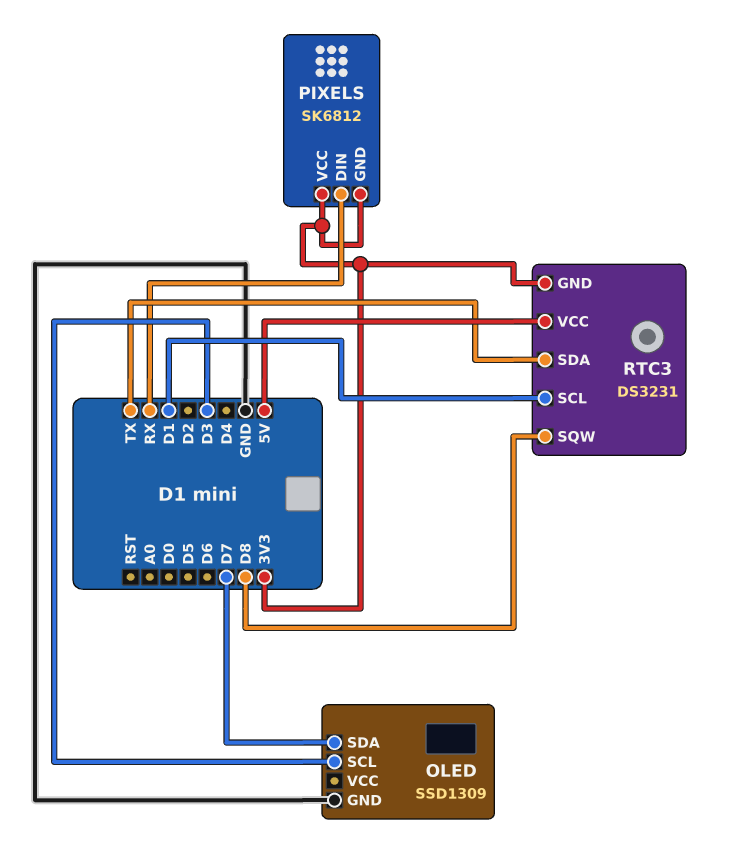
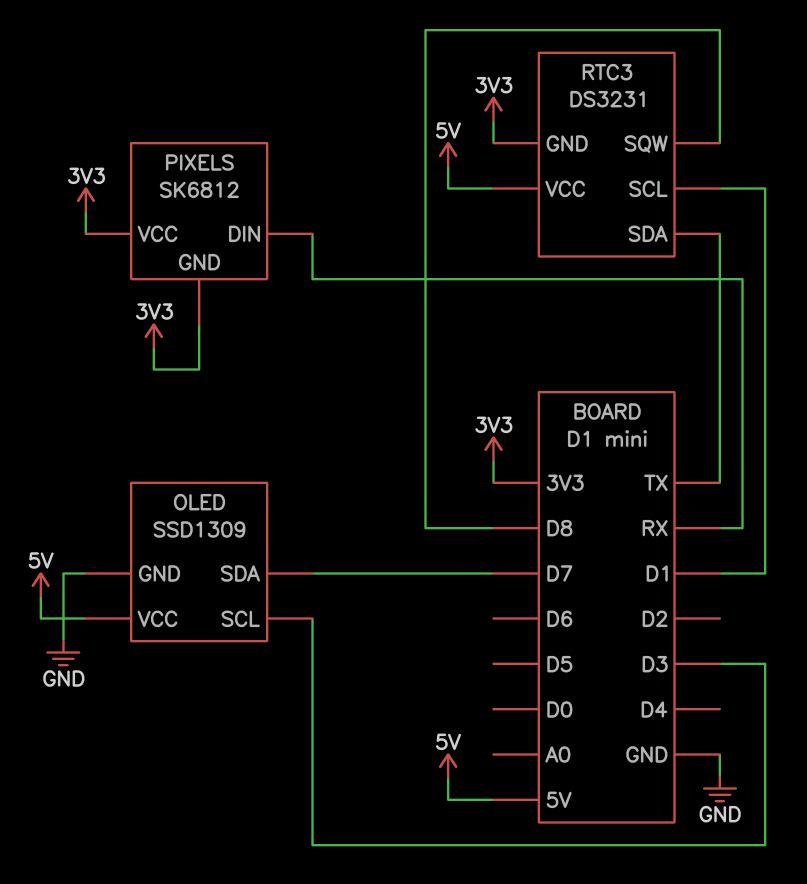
OLED pin VCC: none -> 5V

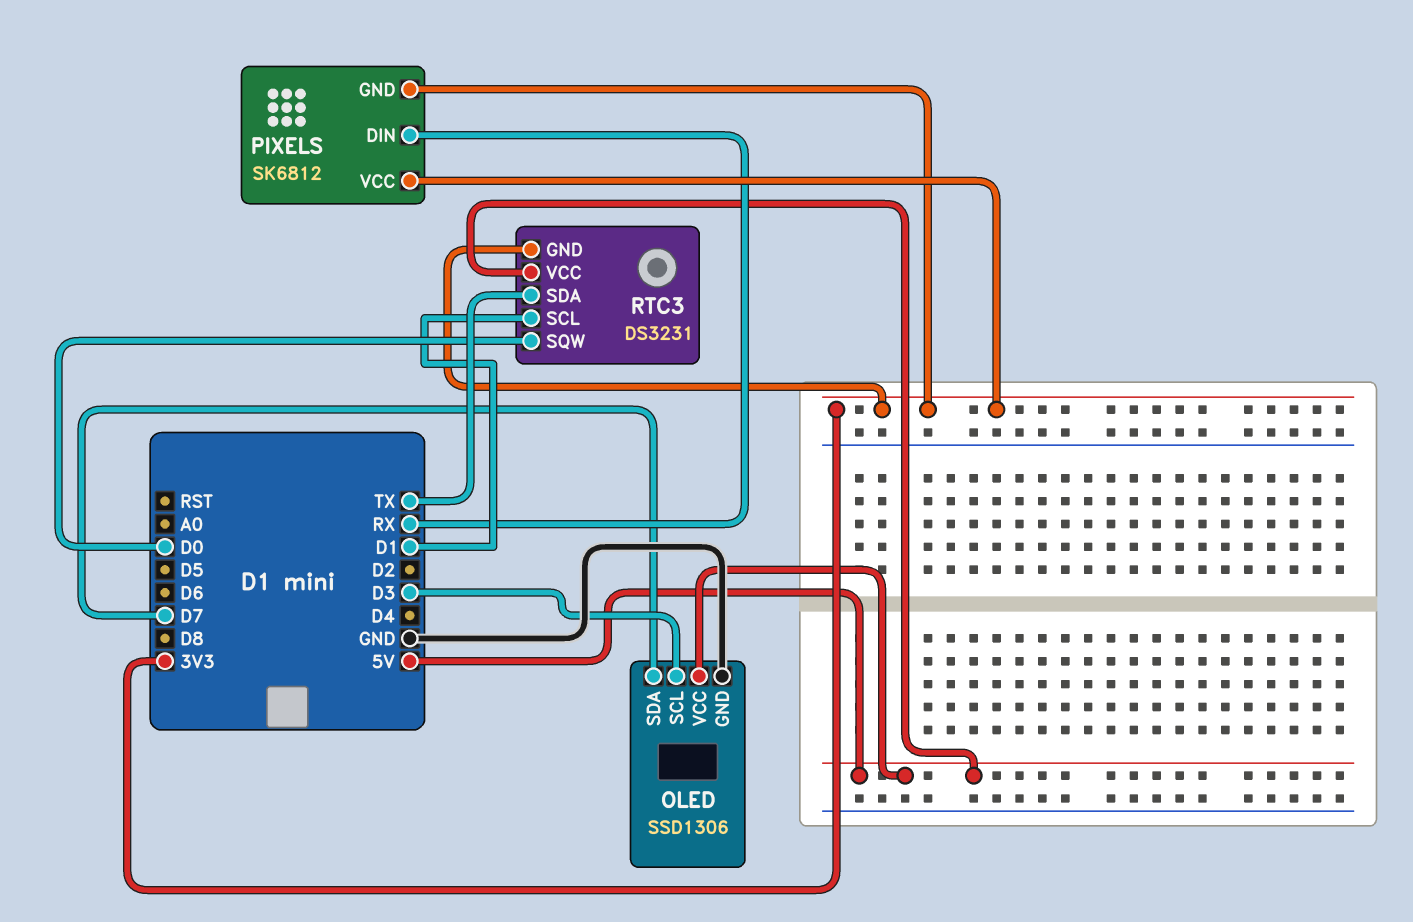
OLED: SSD1309 -> SSD1306
RTC3 pin SQW: D8 -> D0

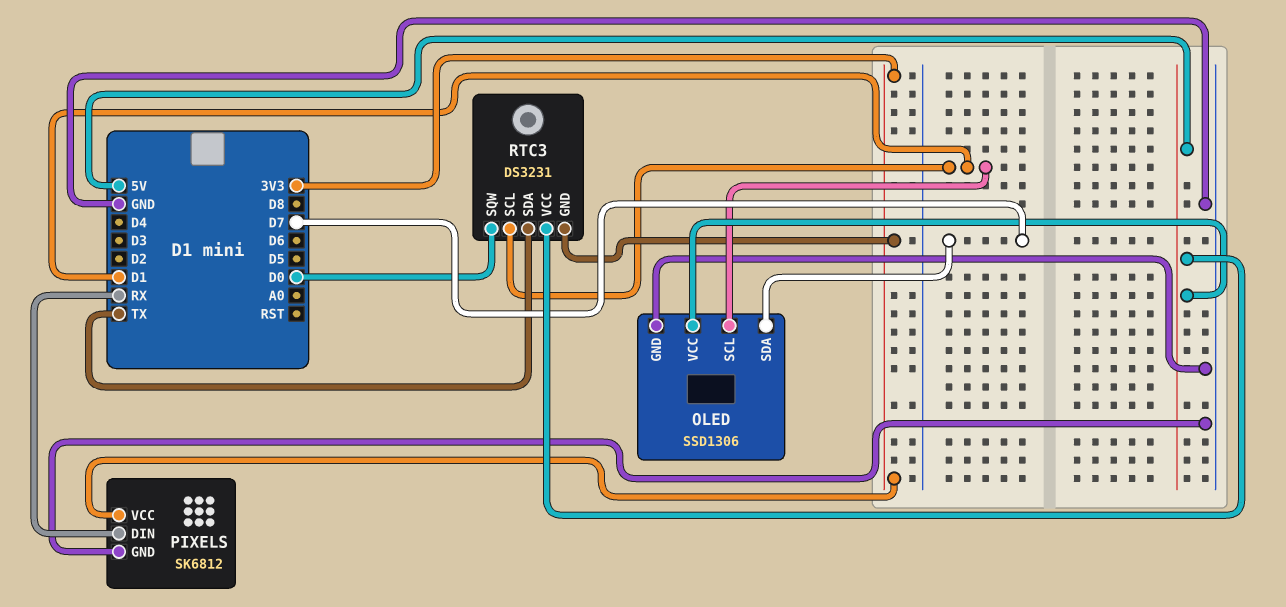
OLED pin SCL: D3 -> D1
PIXELS pin GND: 3V3 -> GND

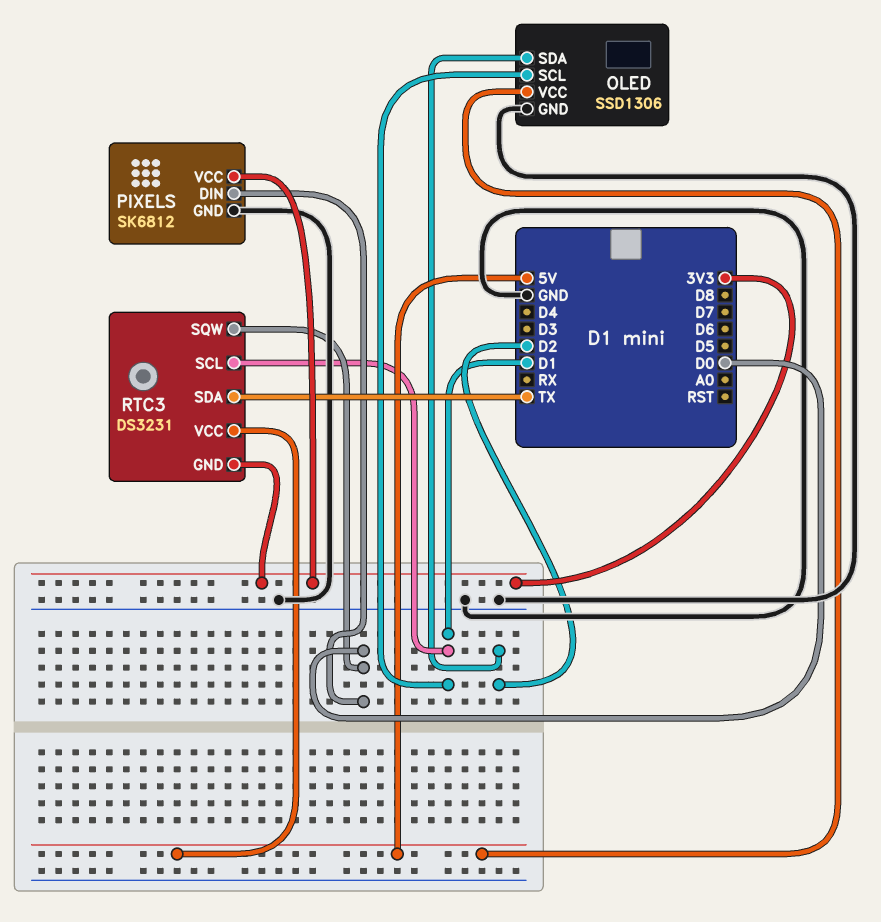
OLED pin SDA: D7 -> D2
PIXELS pin DIN: RX -> D0

